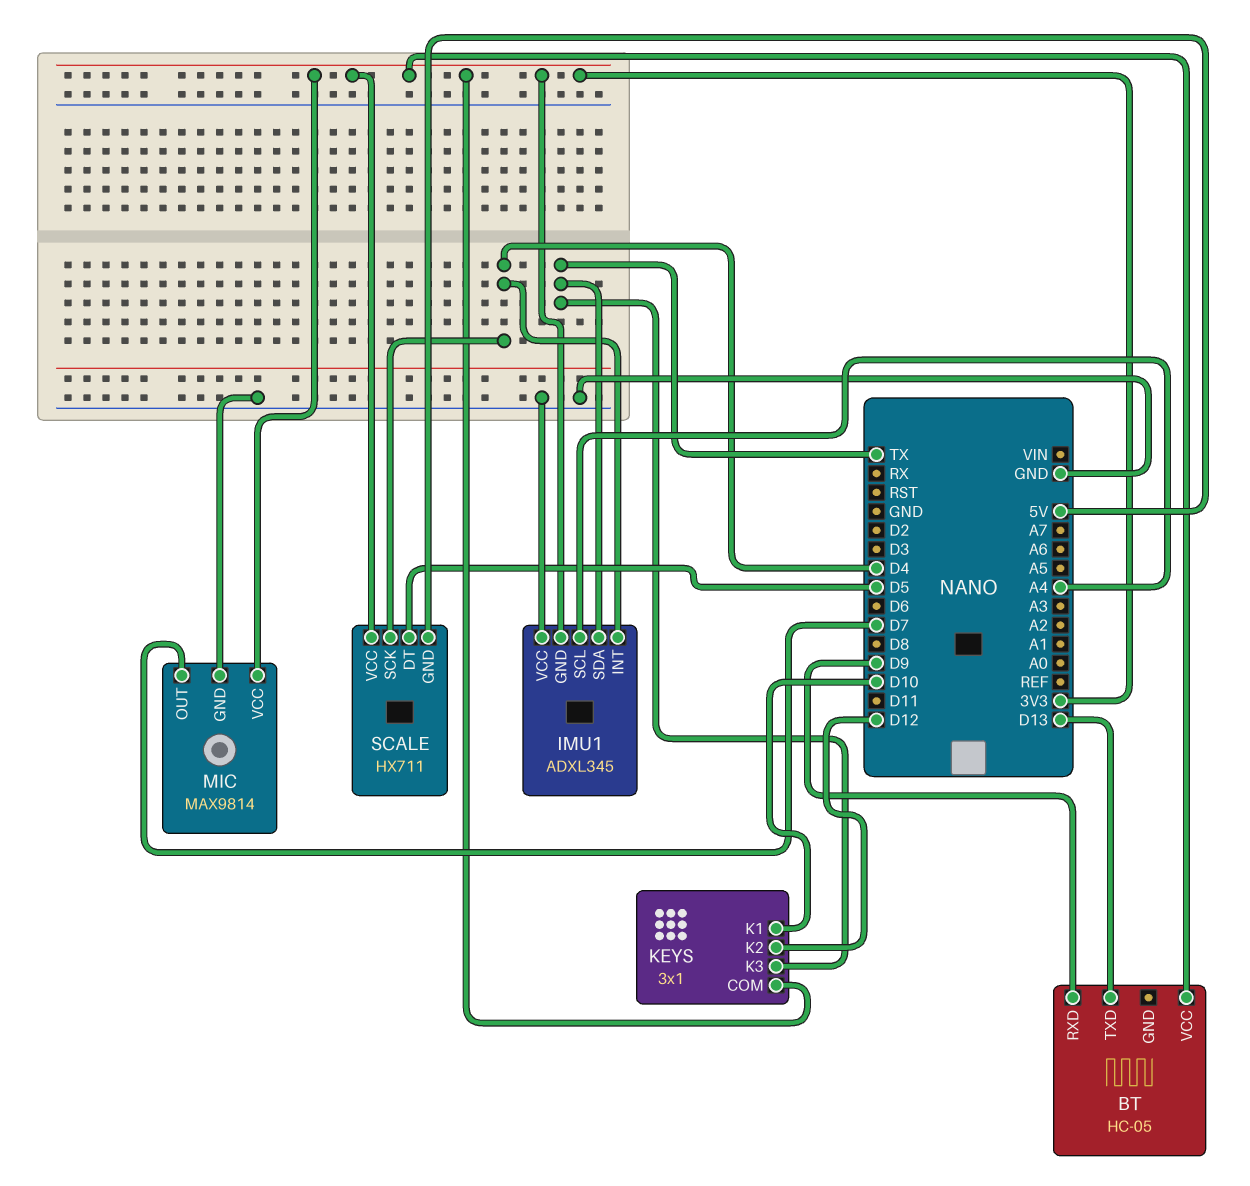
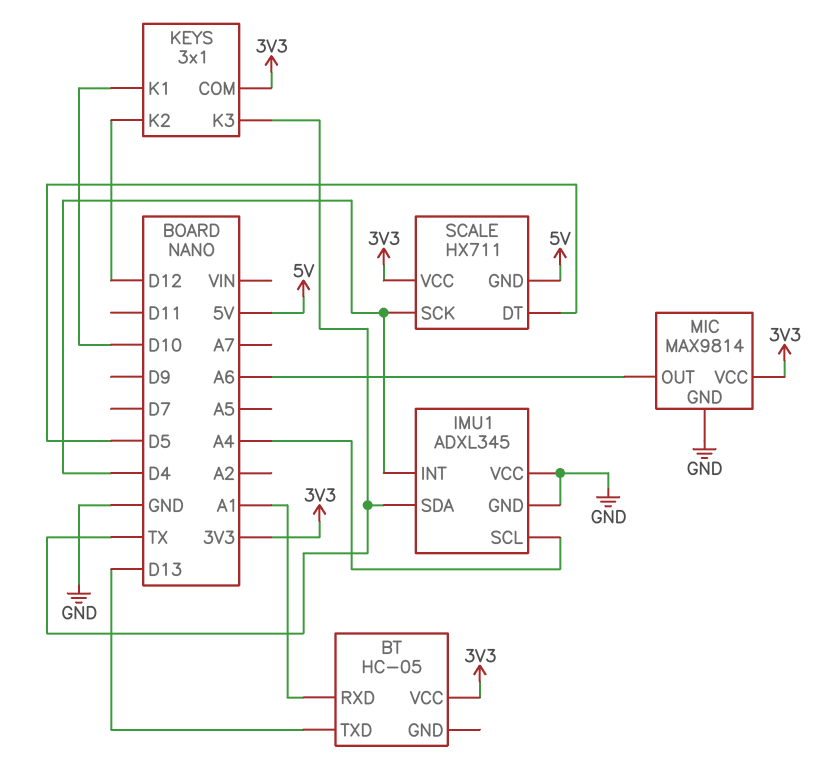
BT pin RXD: D9 -> A1
IMU1 pin GND: 3V3 -> GND
MIC pin OUT: D7 -> A6

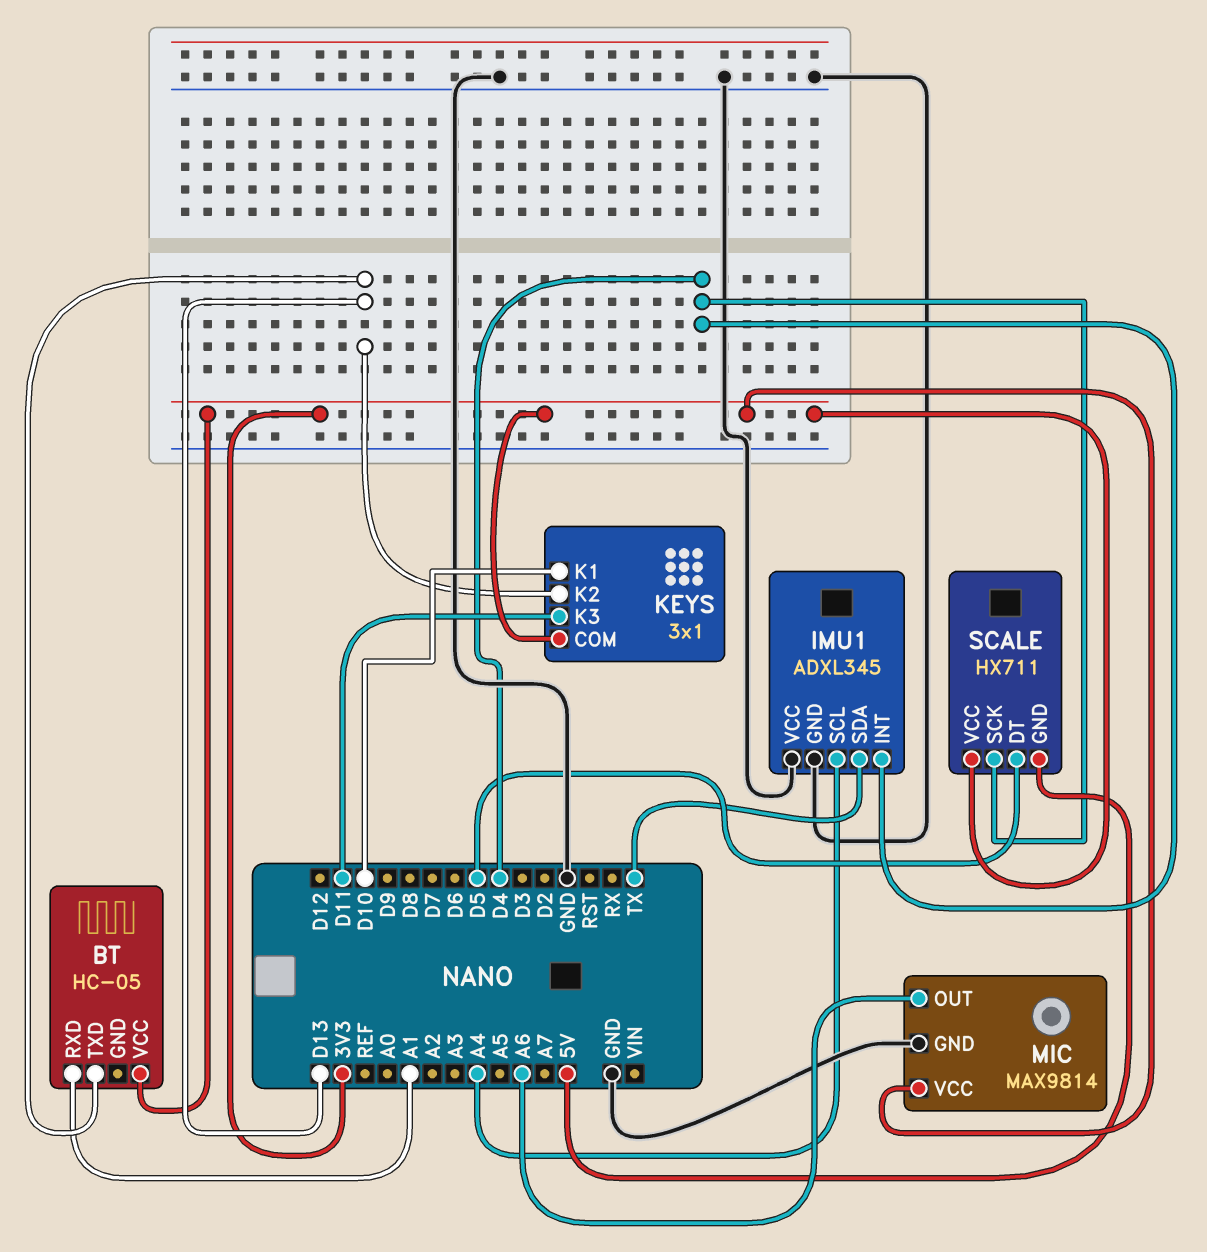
KEYS pin K2: D12 -> D13
KEYS pin K3: TX -> D11

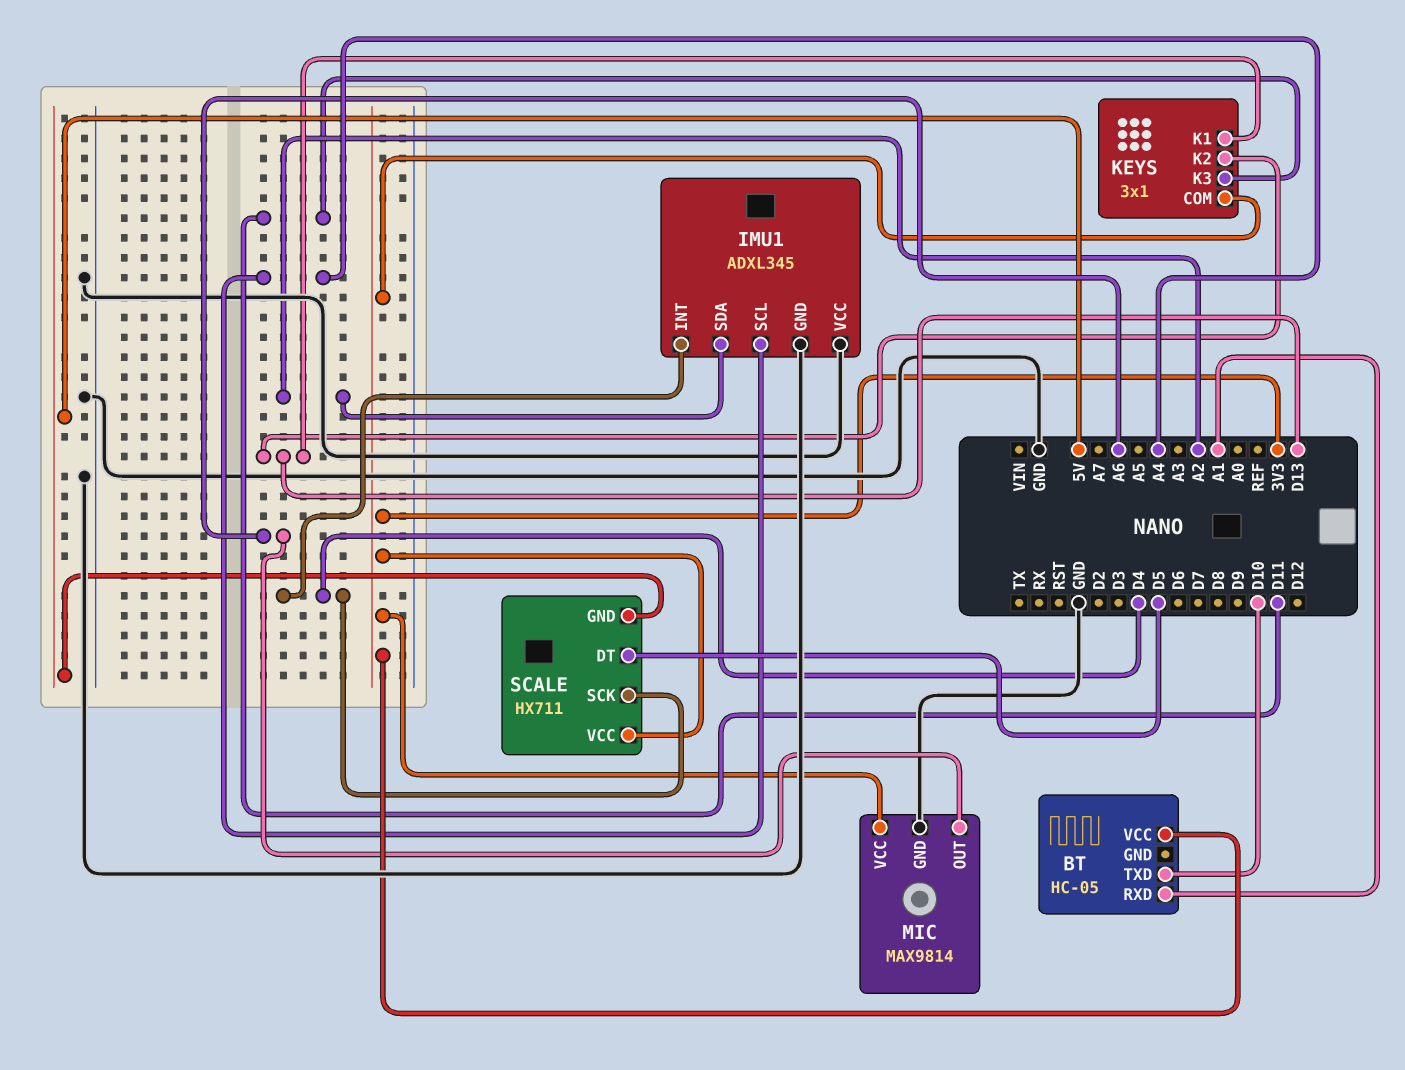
BT pin TXD: D13 -> D10
IMU1 pin SDA: TX -> A2
KEYS pin K1: D10 -> D13

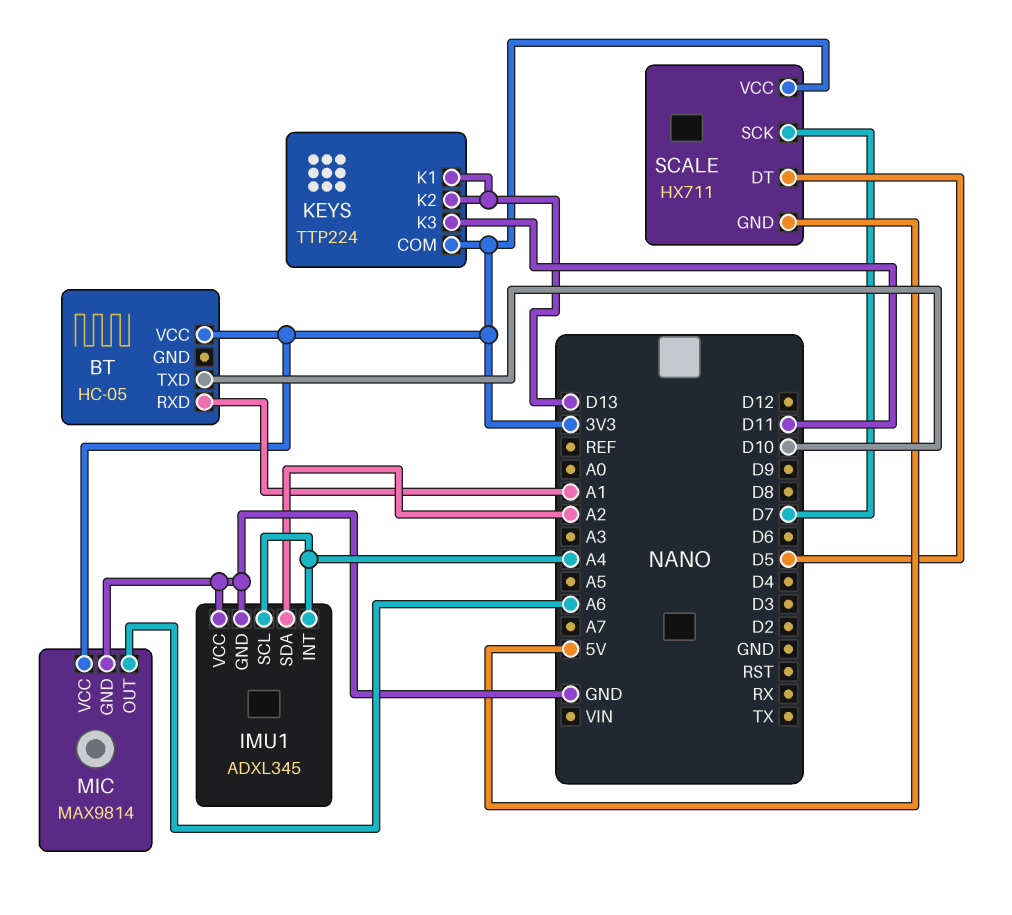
IMU1 pin INT: D4 -> A4
KEYS: 3x1 -> TTP224
SCALE pin SCK: D4 -> D7

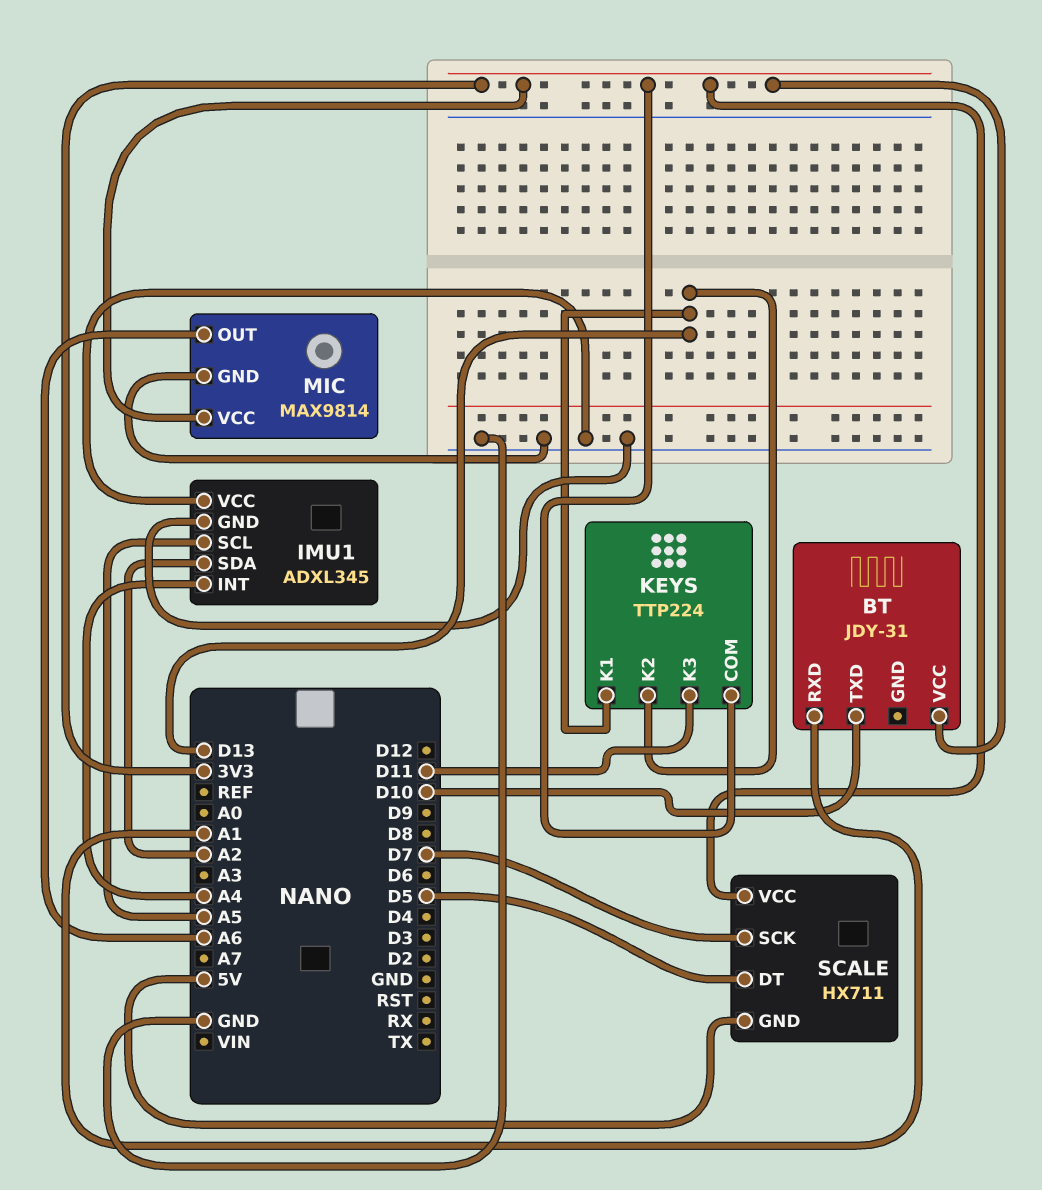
BT: HC-05 -> JDY-31
IMU1 pin SCL: A4 -> A5

